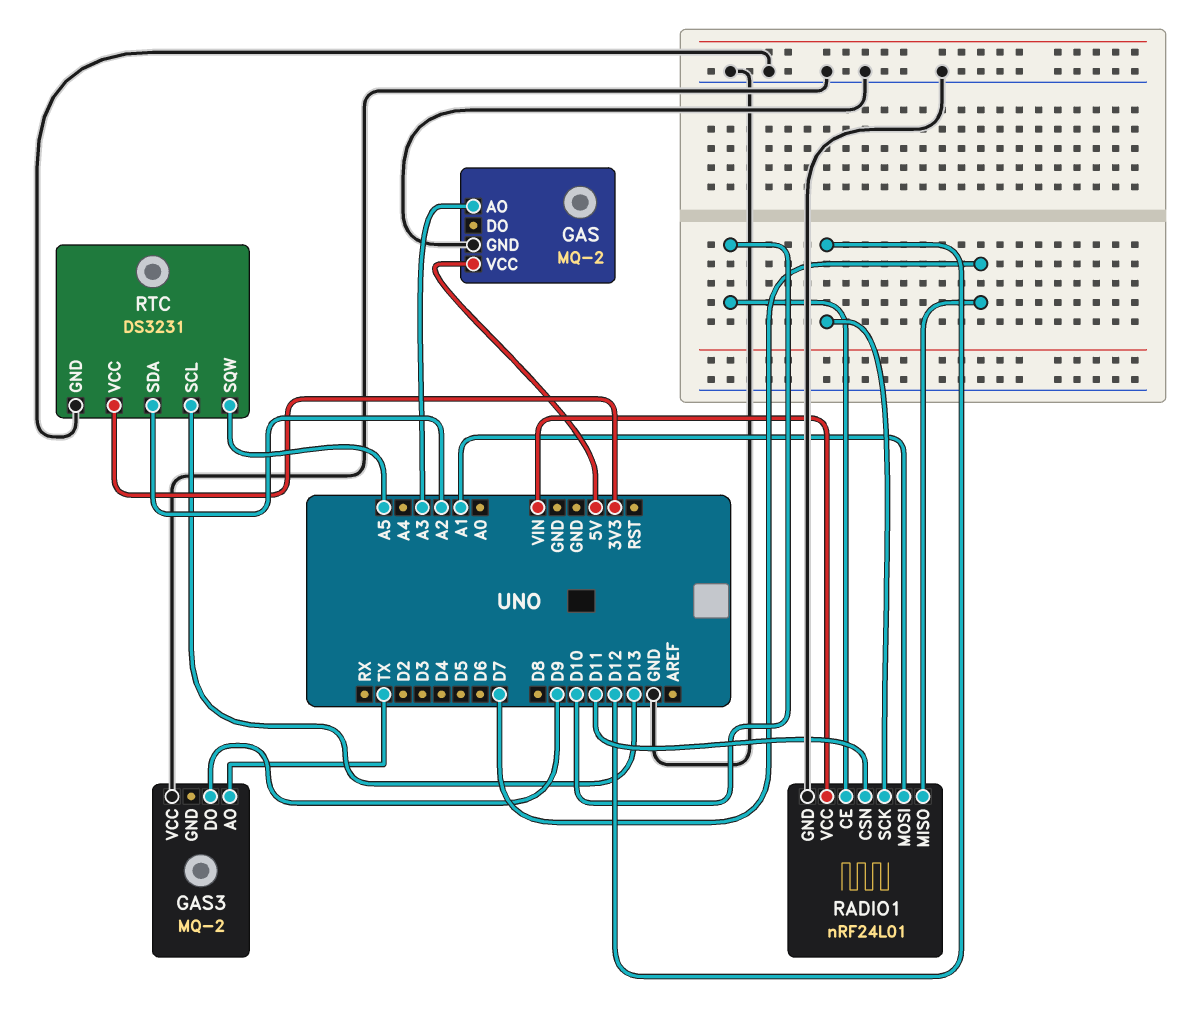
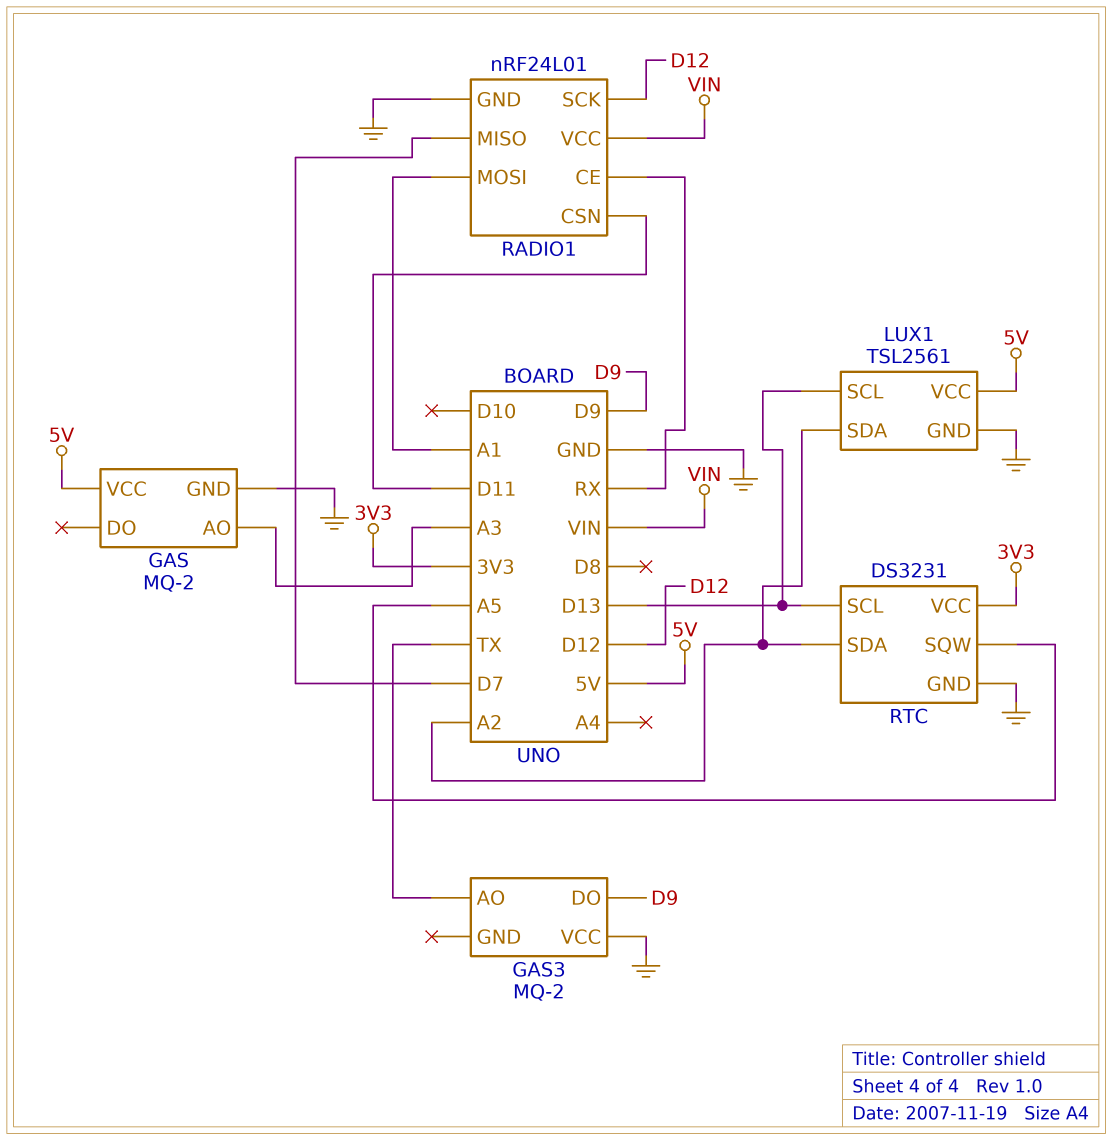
LUX1: none -> TSL2561
LUX1 pin GND: none -> GND
LUX1 pin SCL: none -> D13
LUX1 pin SDA: none -> A2
LUX1 pin VCC: none -> 5V
RADIO1 pin CE: D10 -> RX

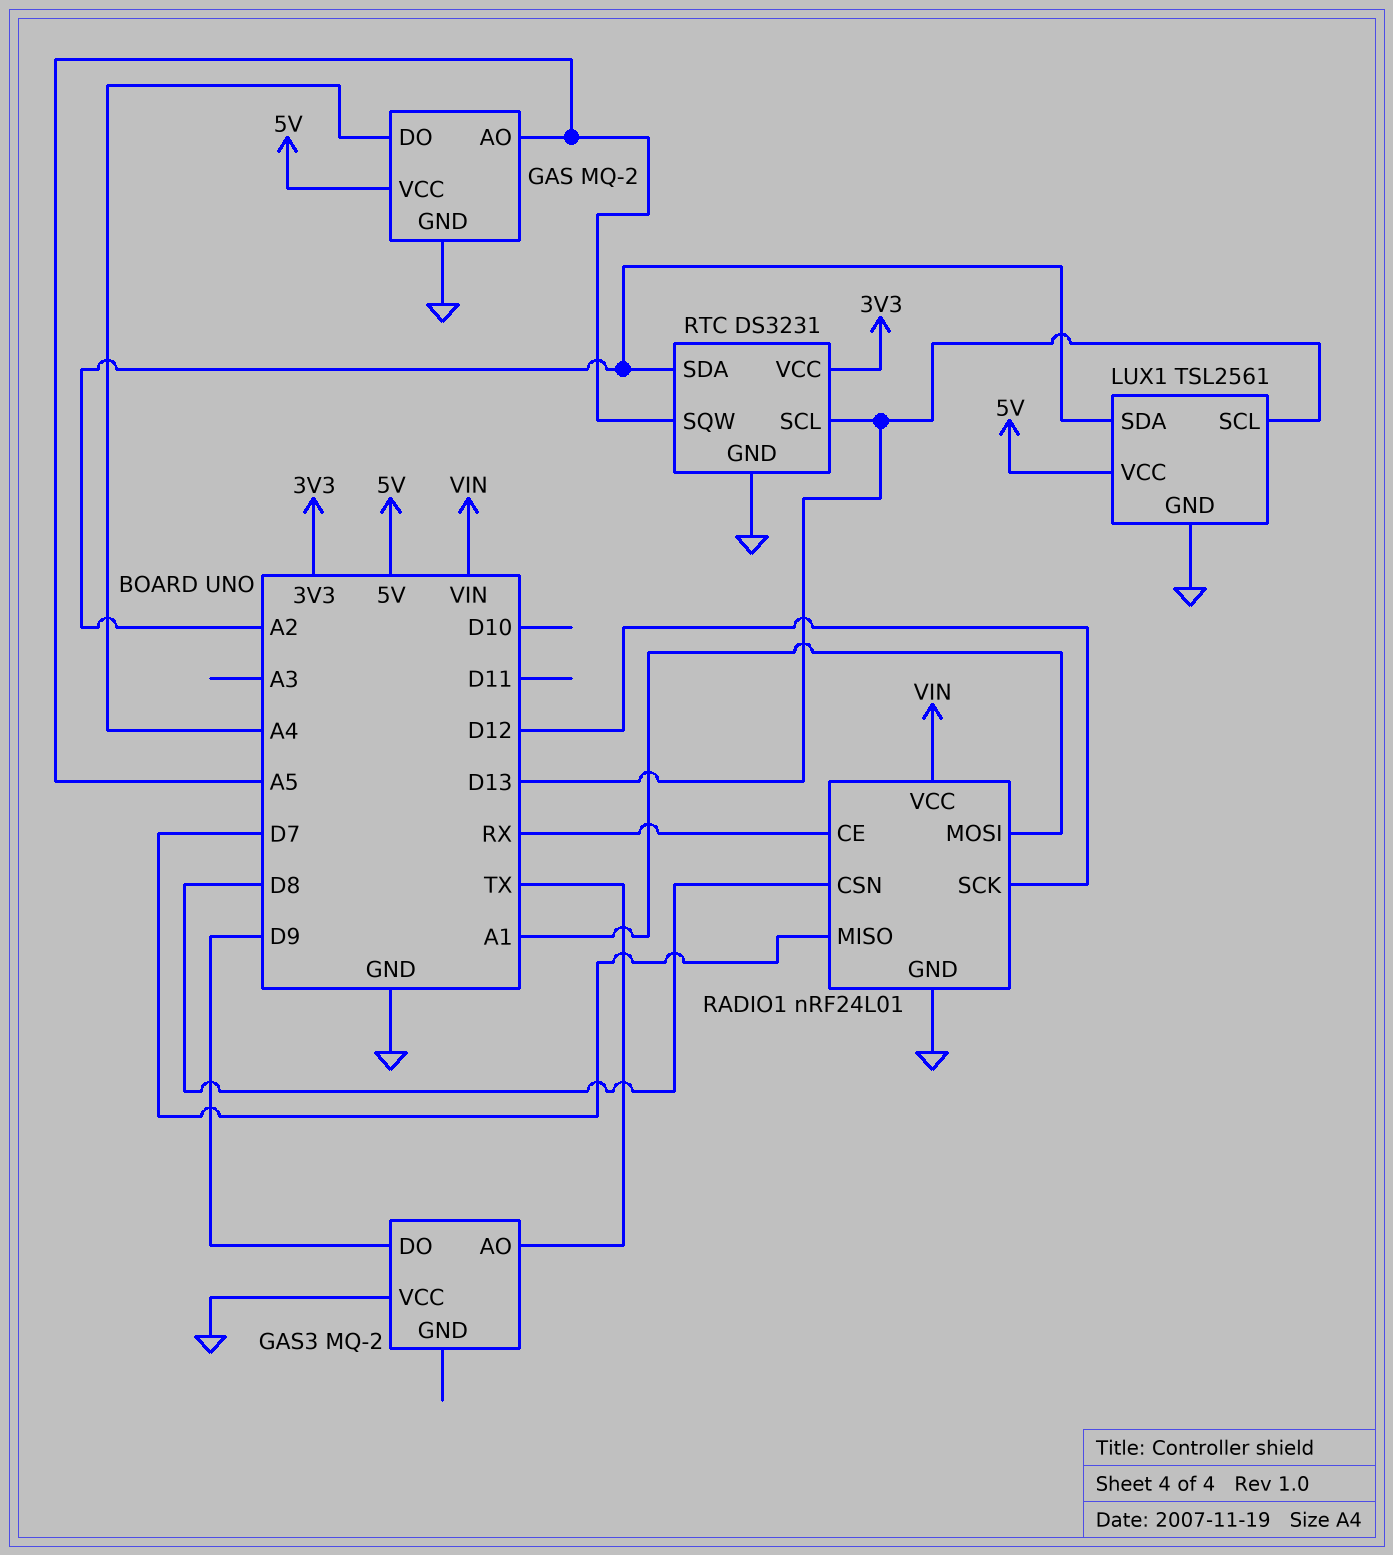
GAS pin AO: A3 -> A5
GAS pin DO: none -> A4
RADIO1 pin CSN: D11 -> D8

